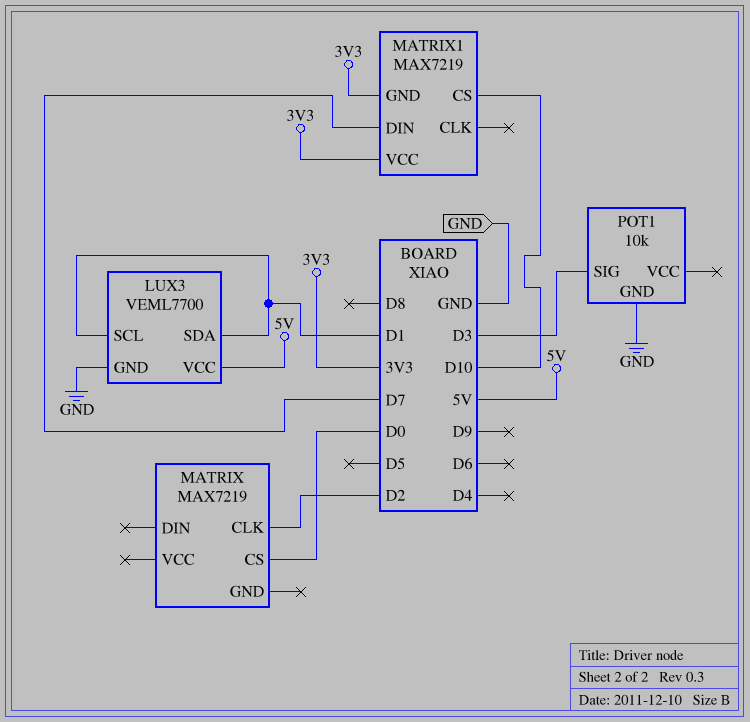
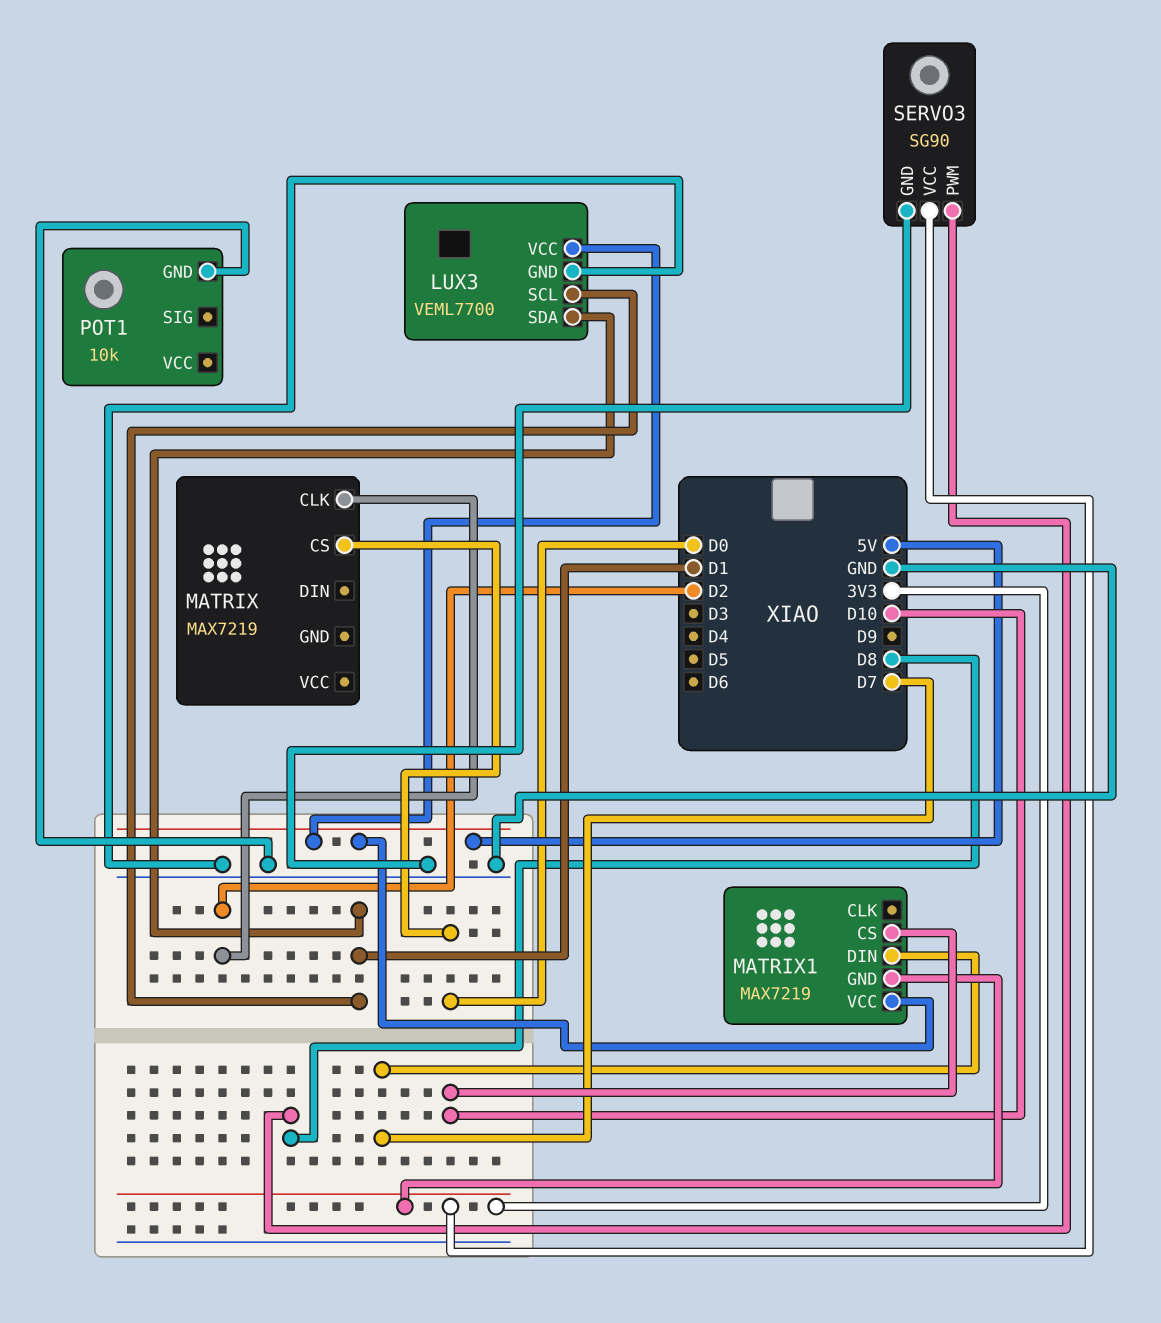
MATRIX1 pin VCC: 3V3 -> 5V
POT1 pin SIG: D3 -> none
SERVO3: none -> SG90
SERVO3 pin GND: none -> GND
SERVO3 pin PWM: none -> D8
SERVO3 pin VCC: none -> 3V3

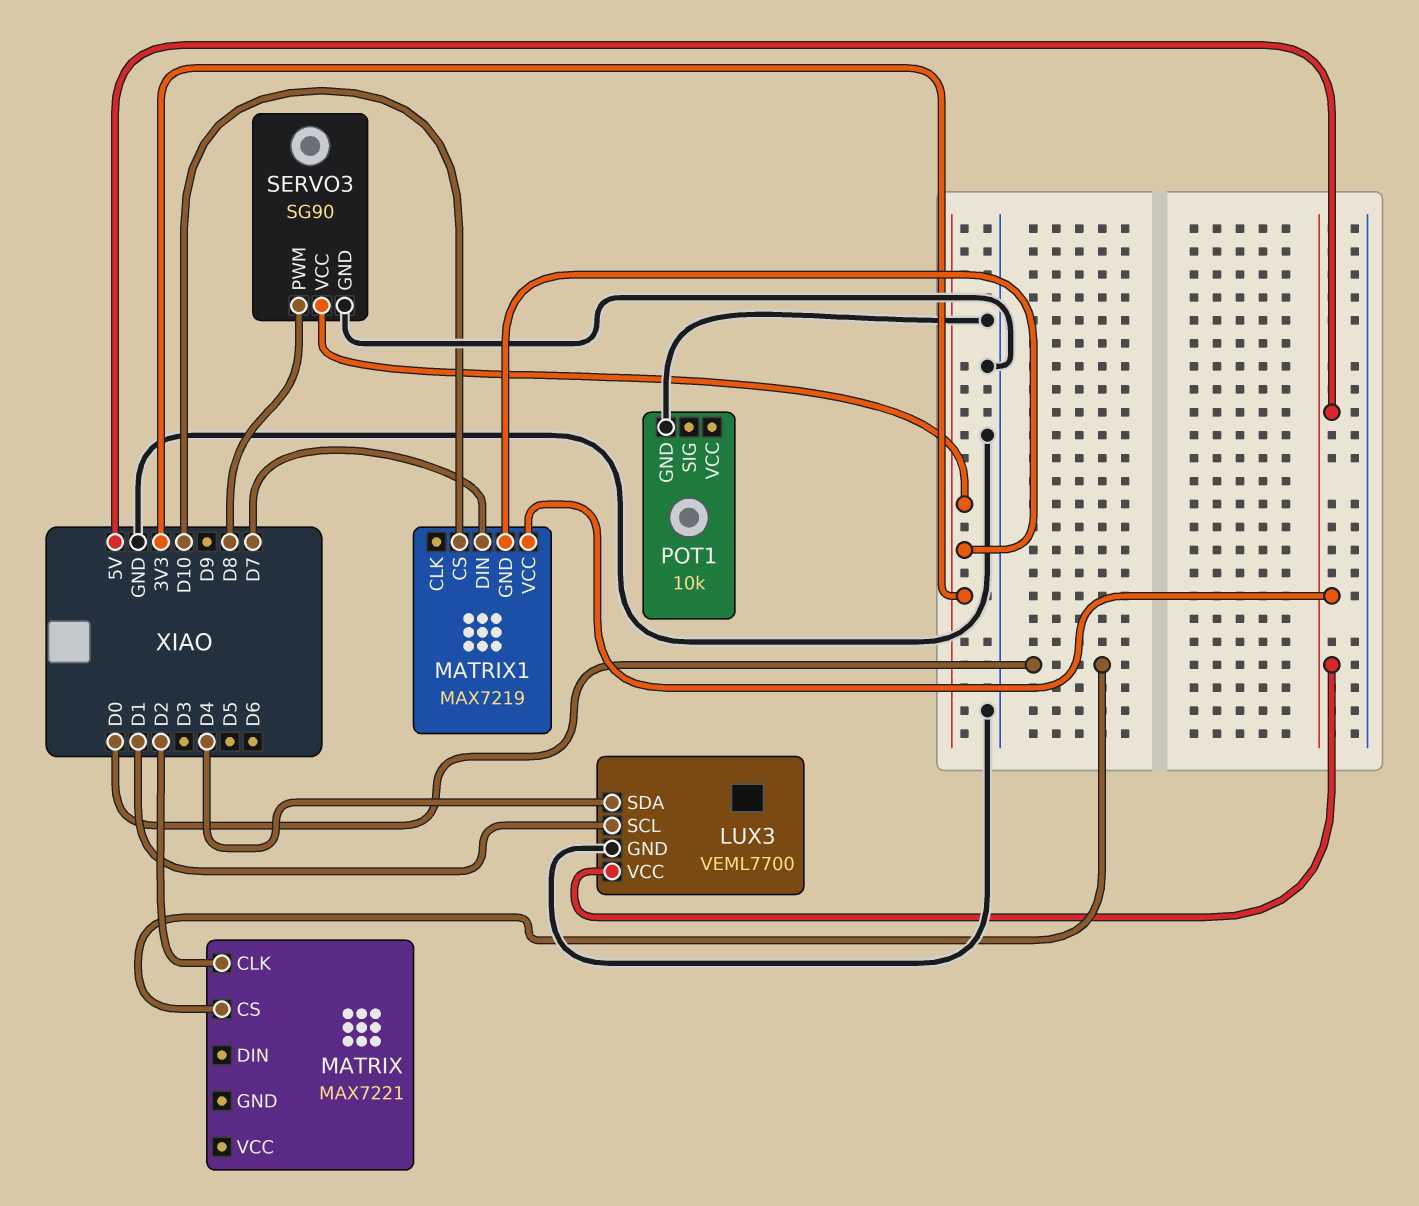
LUX3 pin SDA: D1 -> D4
MATRIX: MAX7219 -> MAX7221

